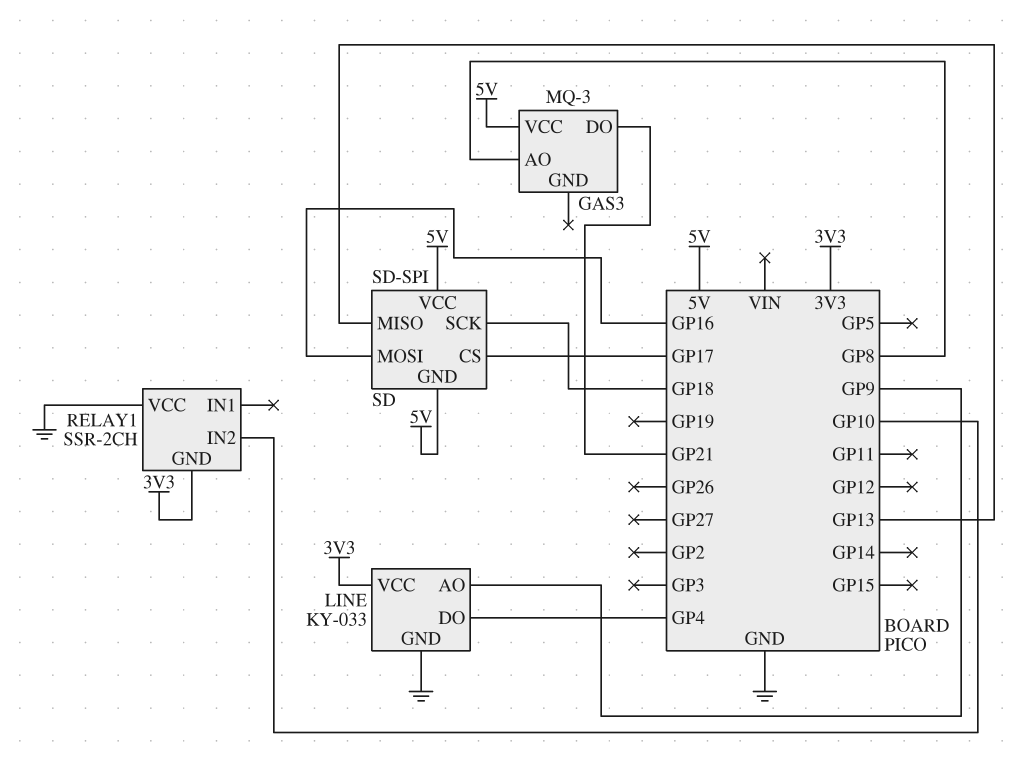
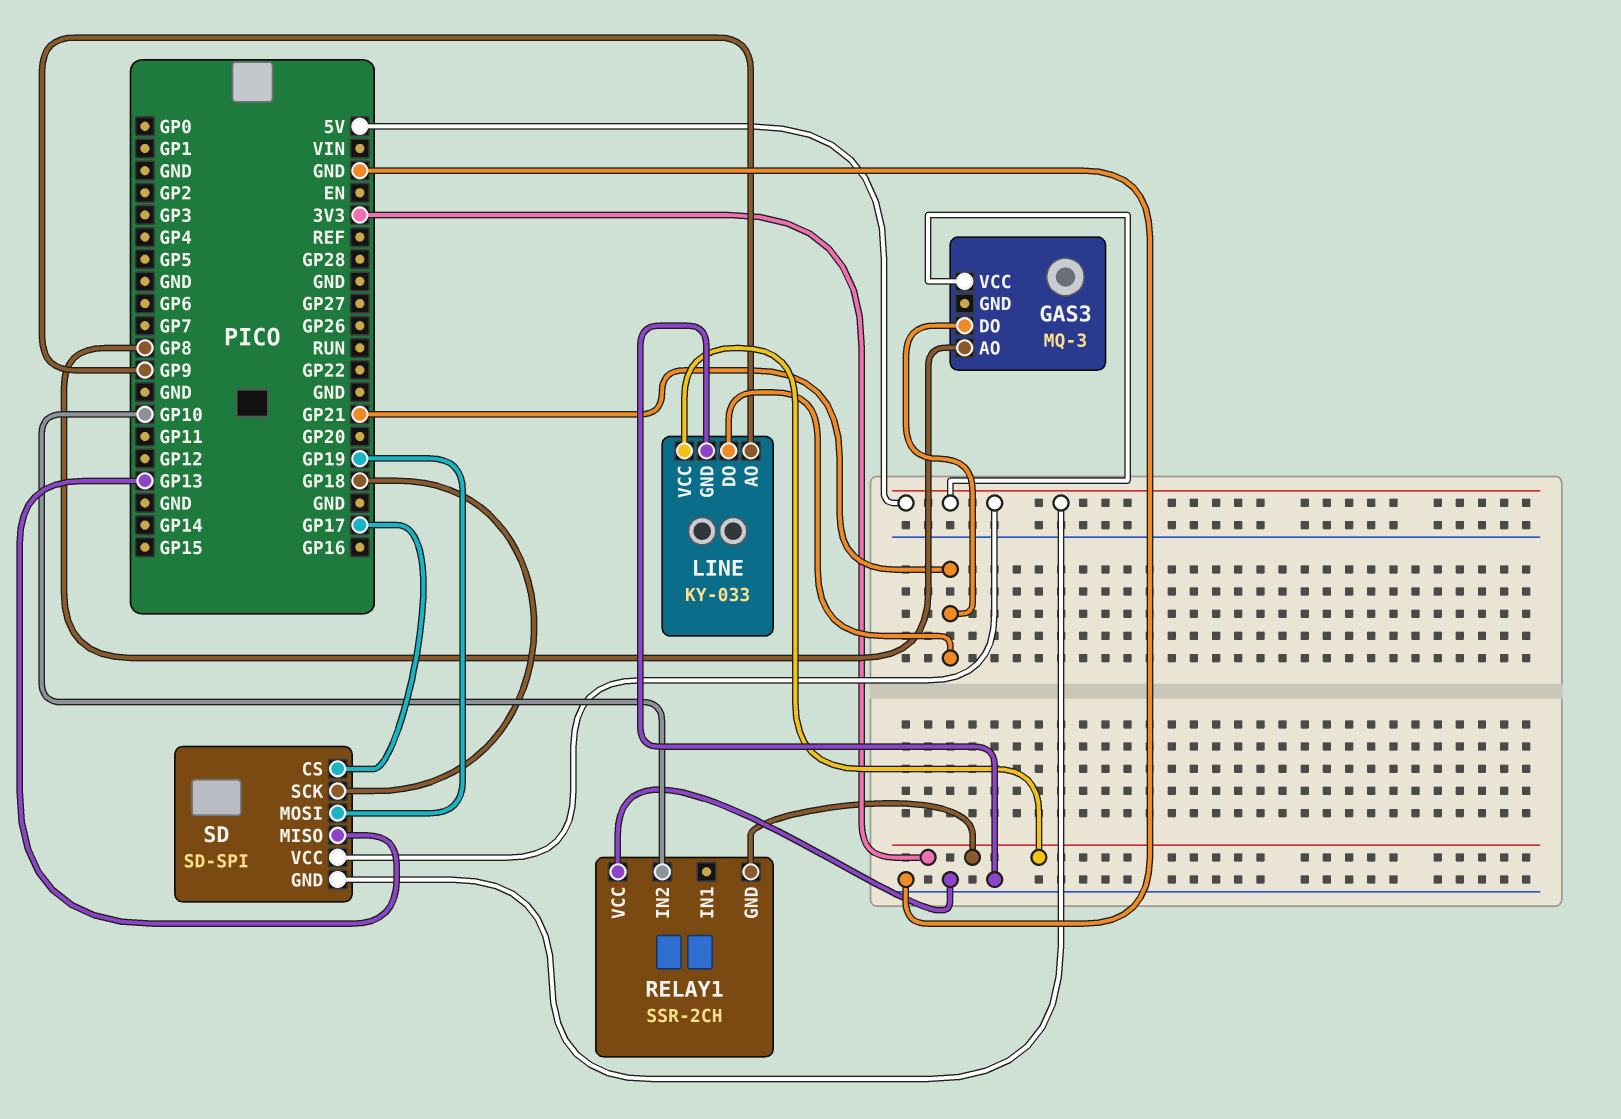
LINE pin DO: GP4 -> GP21
SD pin MOSI: GP16 -> GP19

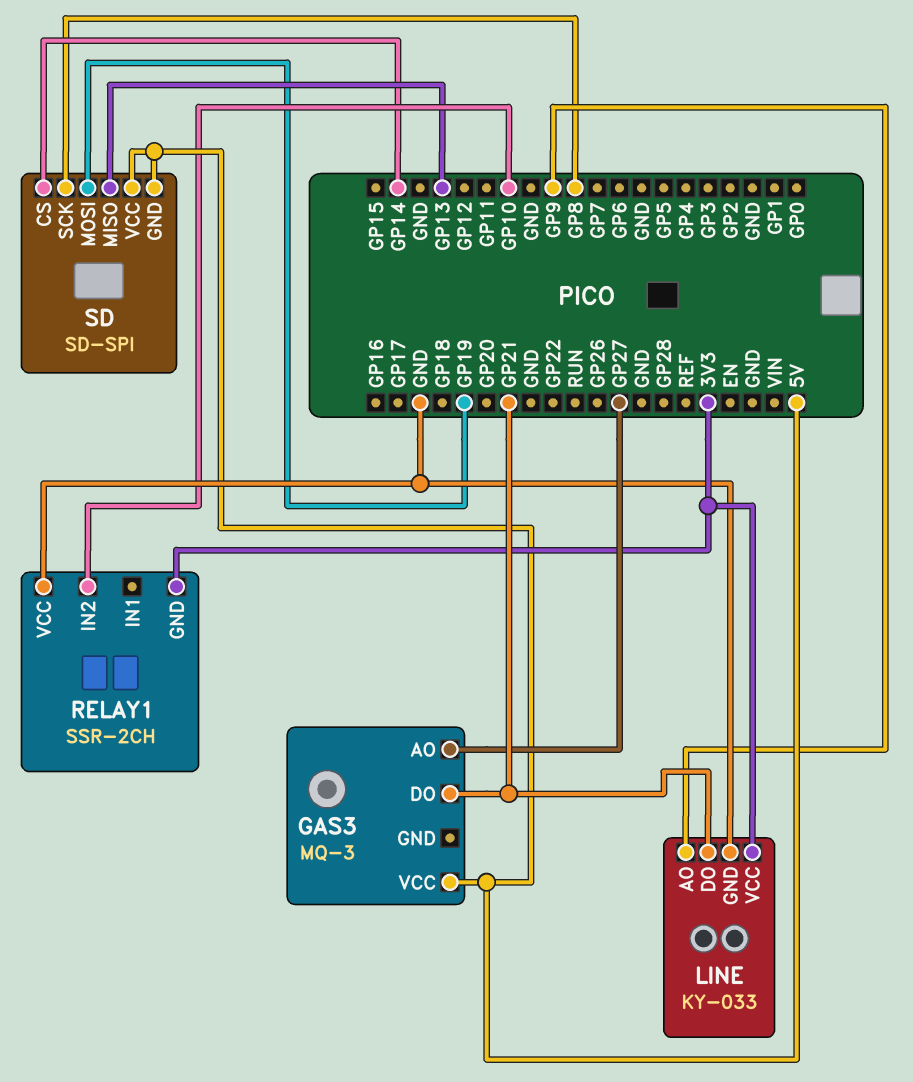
GAS3 pin AO: GP8 -> GP27
SD pin CS: GP17 -> GP14
SD pin SCK: GP18 -> GP8

